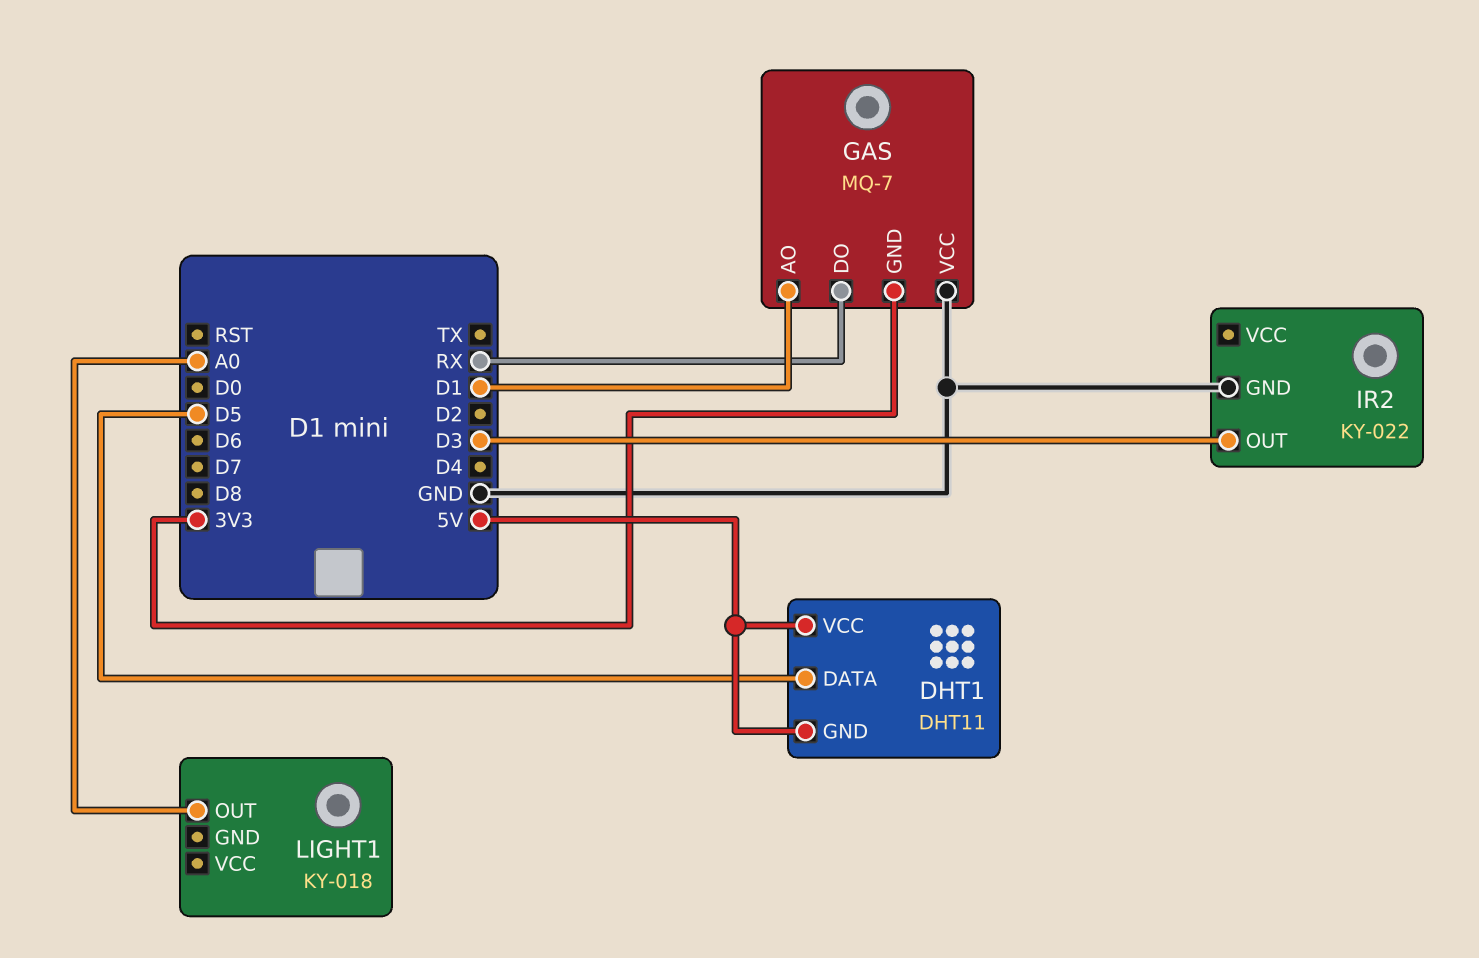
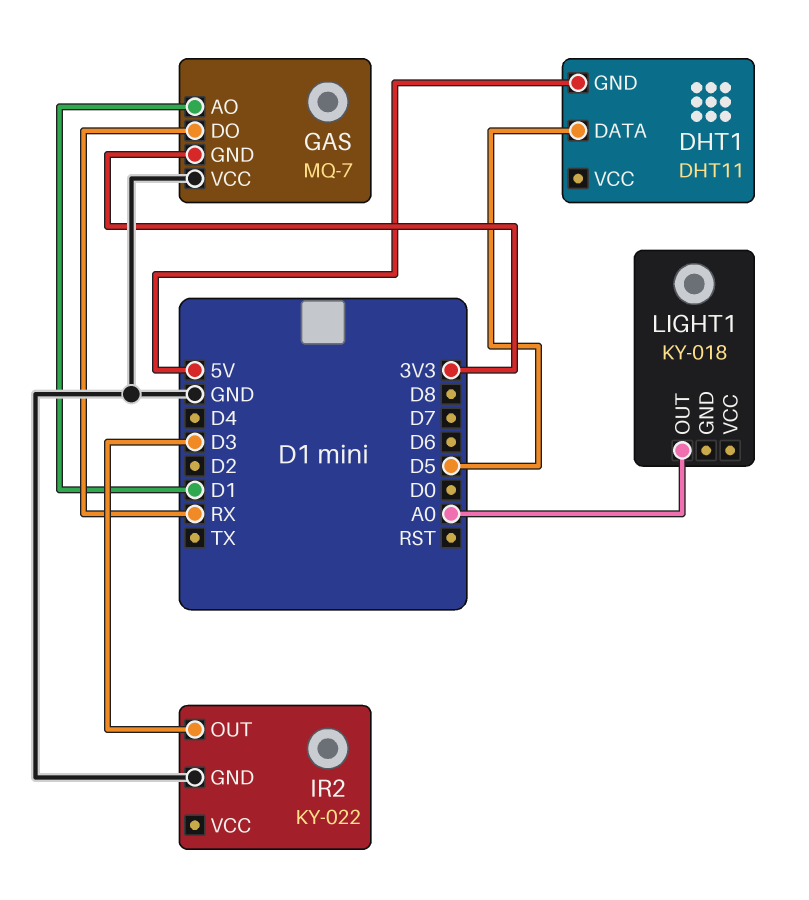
DHT1 pin VCC: 5V -> none

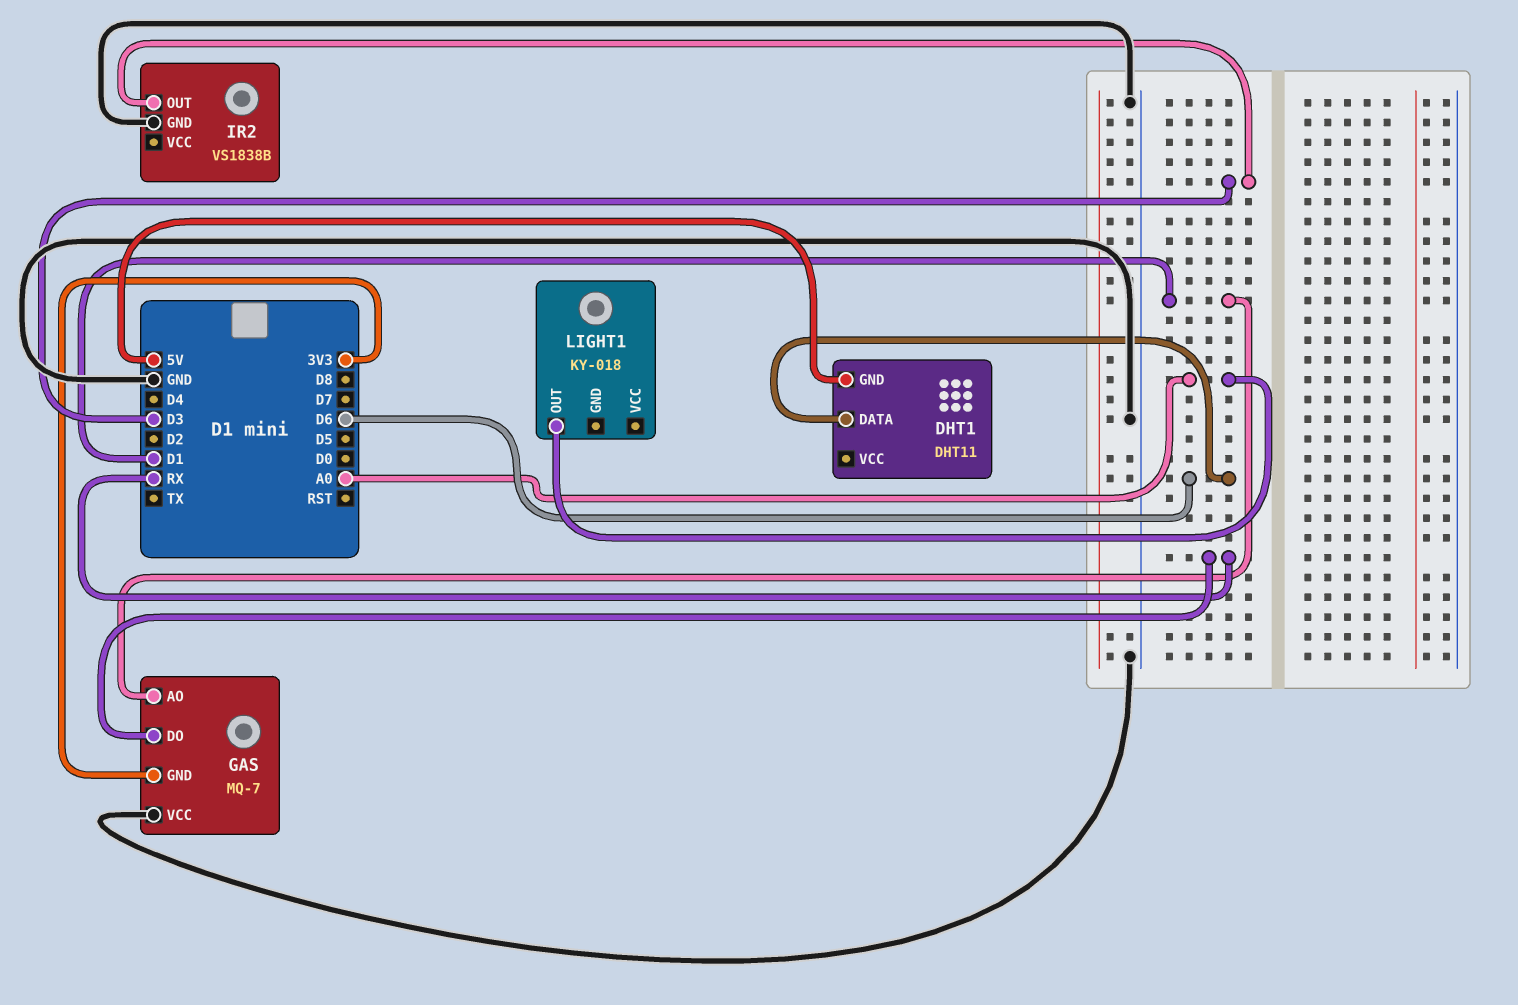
DHT1 pin DATA: D5 -> D6
IR2: KY-022 -> VS1838B

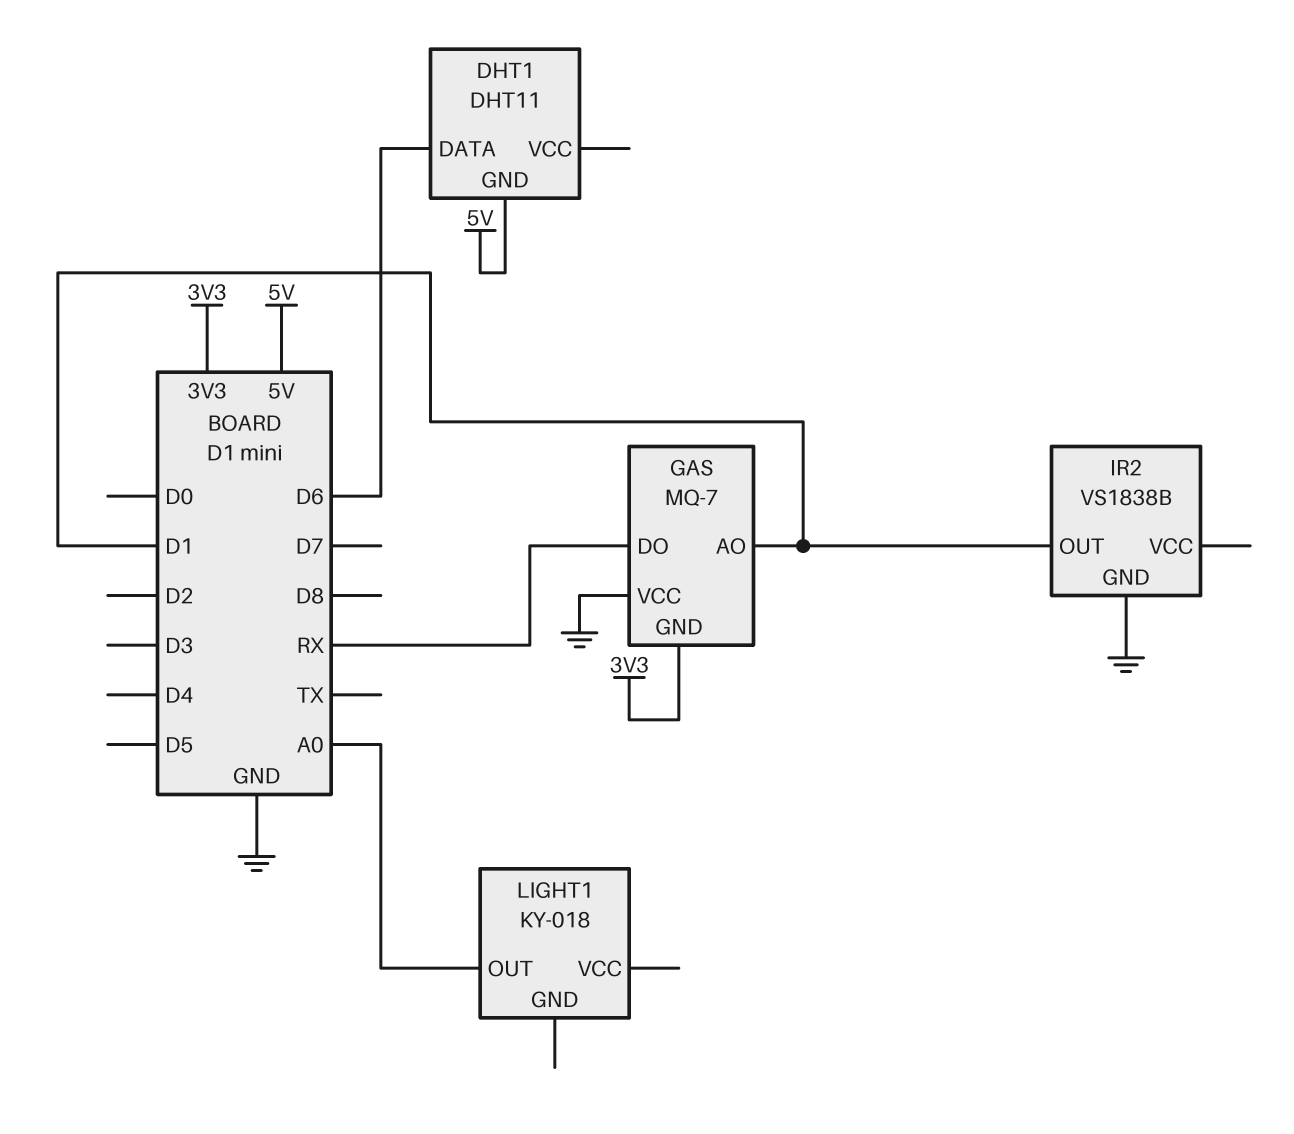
IR2 pin OUT: D3 -> D1

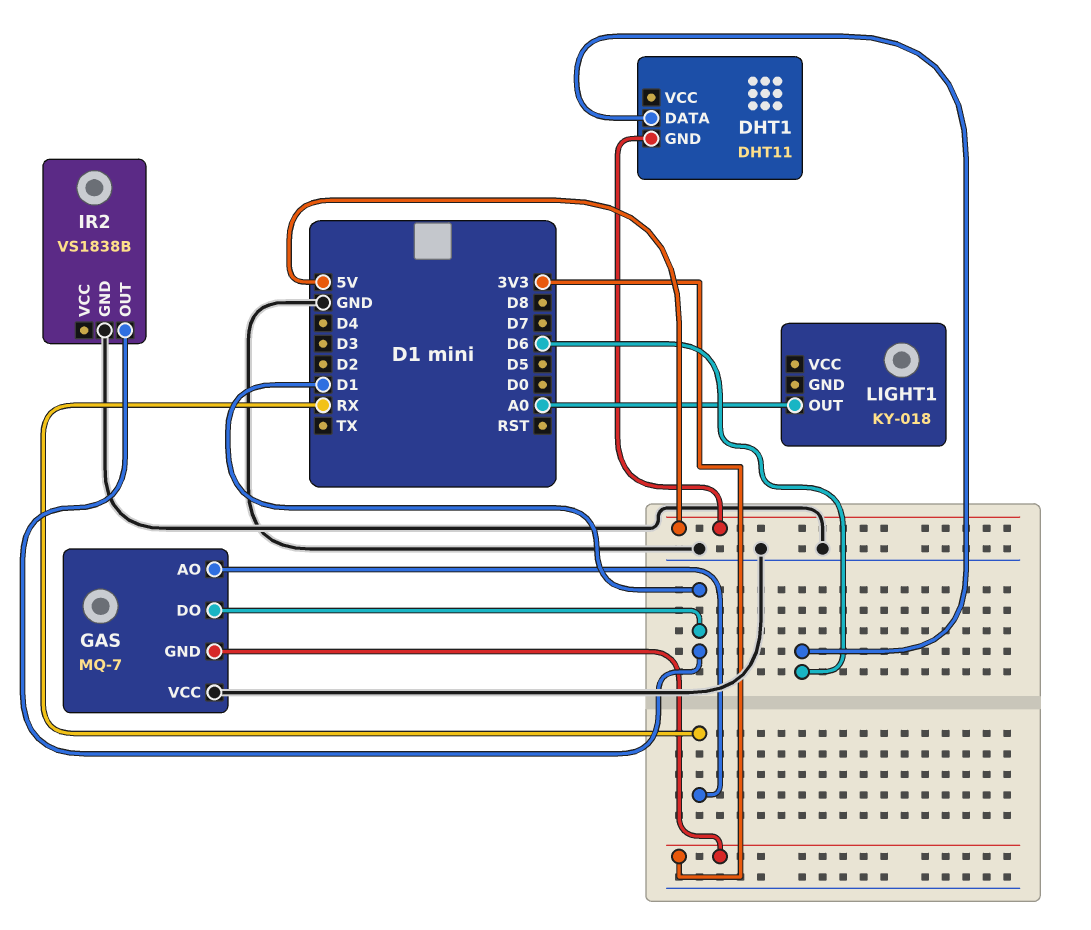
GAS pin AO: D1 -> RX
GAS pin DO: RX -> D1

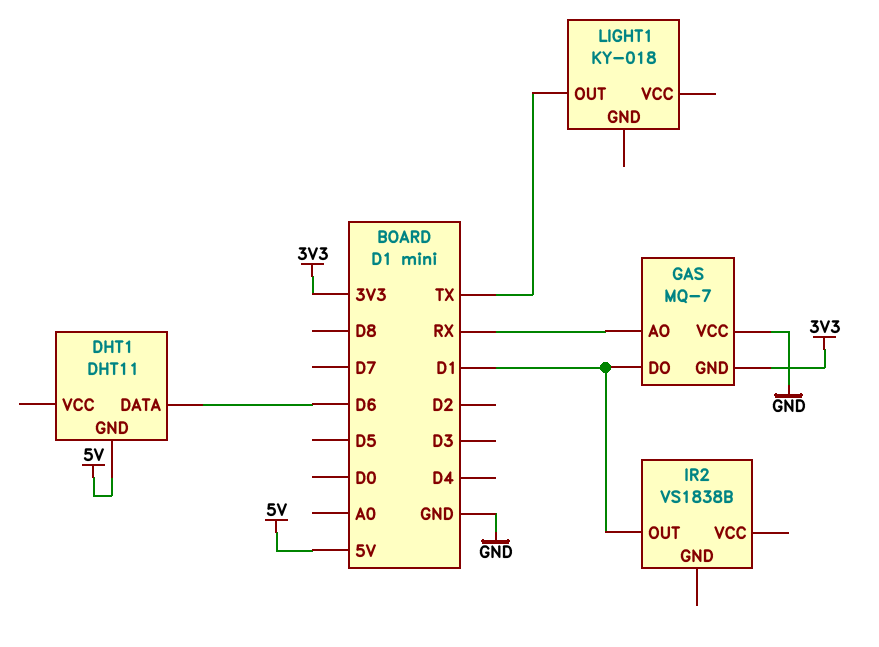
IR2 pin GND: GND -> none
LIGHT1 pin OUT: A0 -> TX

